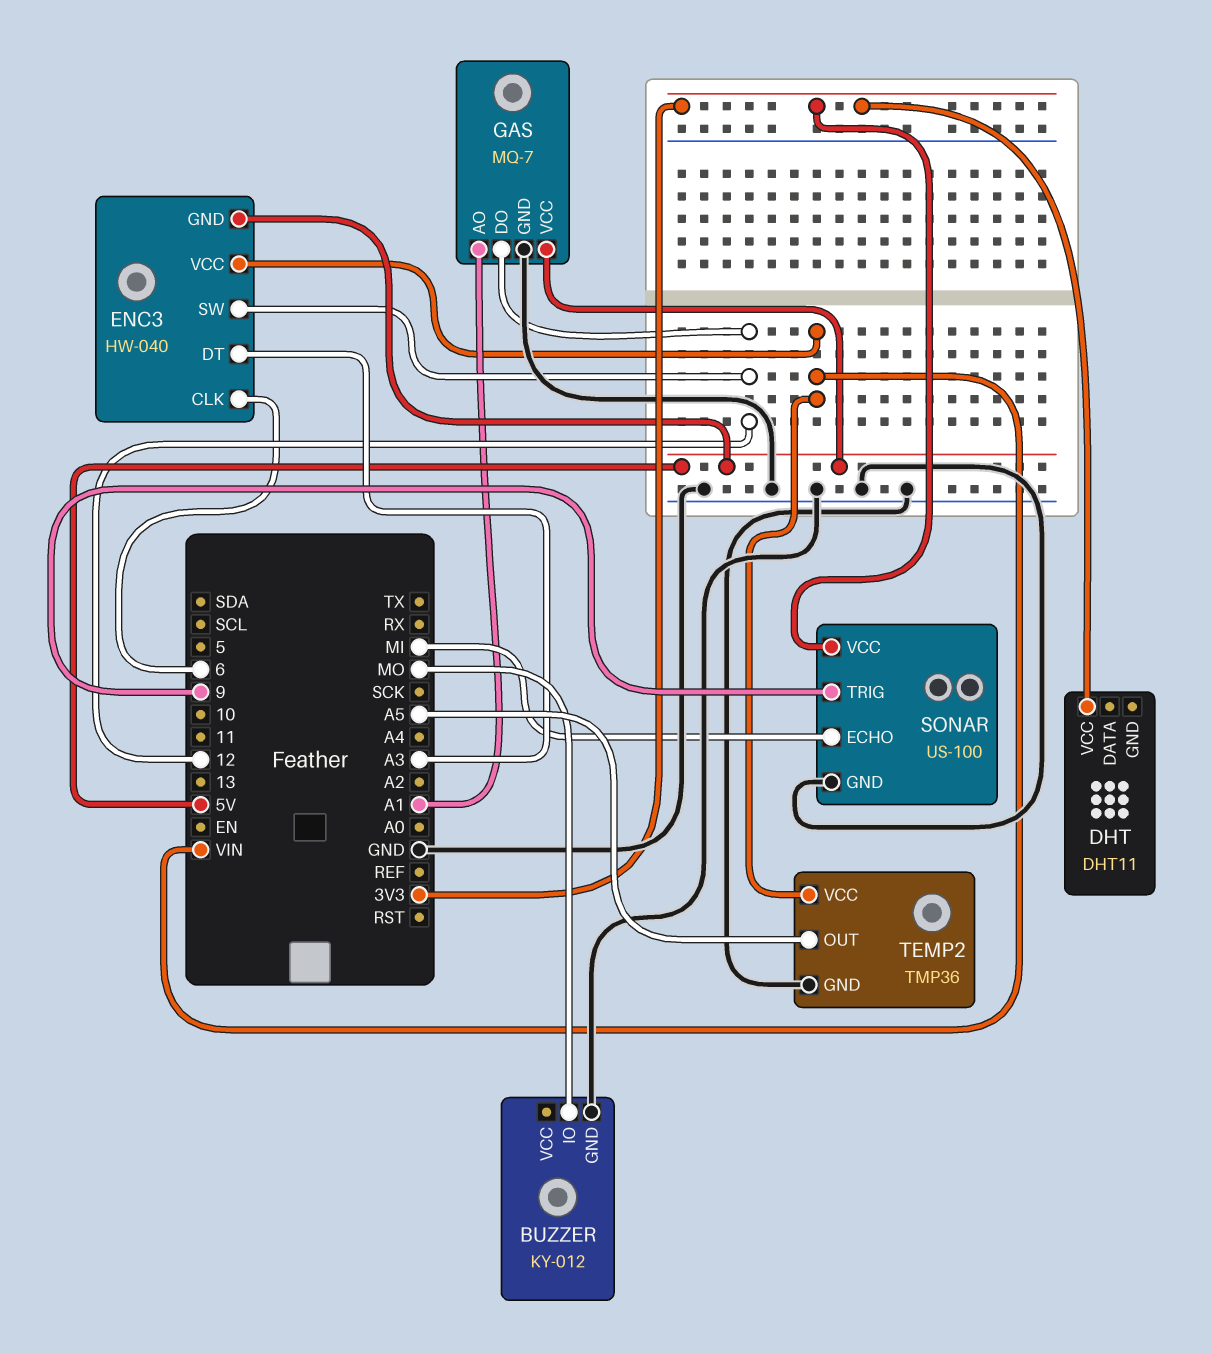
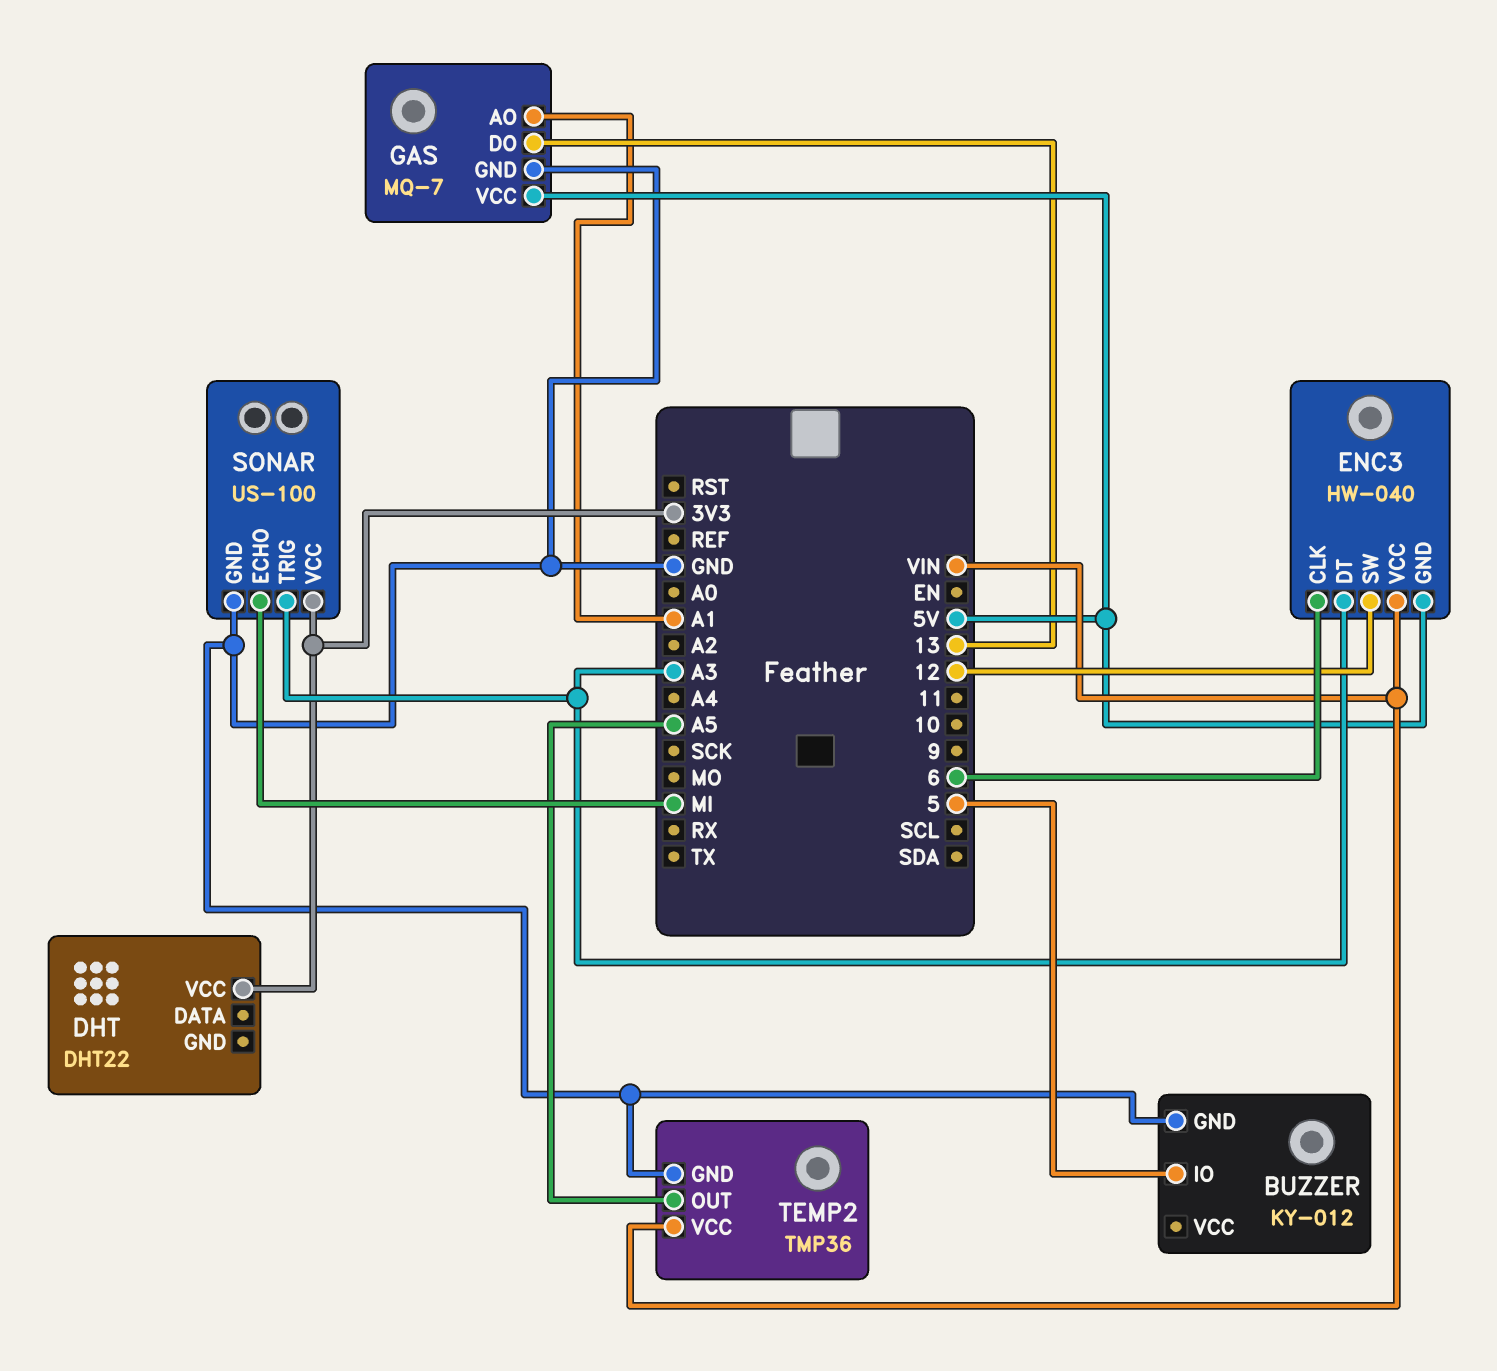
BUZZER pin IO: MO -> 5
DHT: DHT11 -> DHT22
GAS pin DO: 12 -> 13
SONAR pin TRIG: 9 -> A3

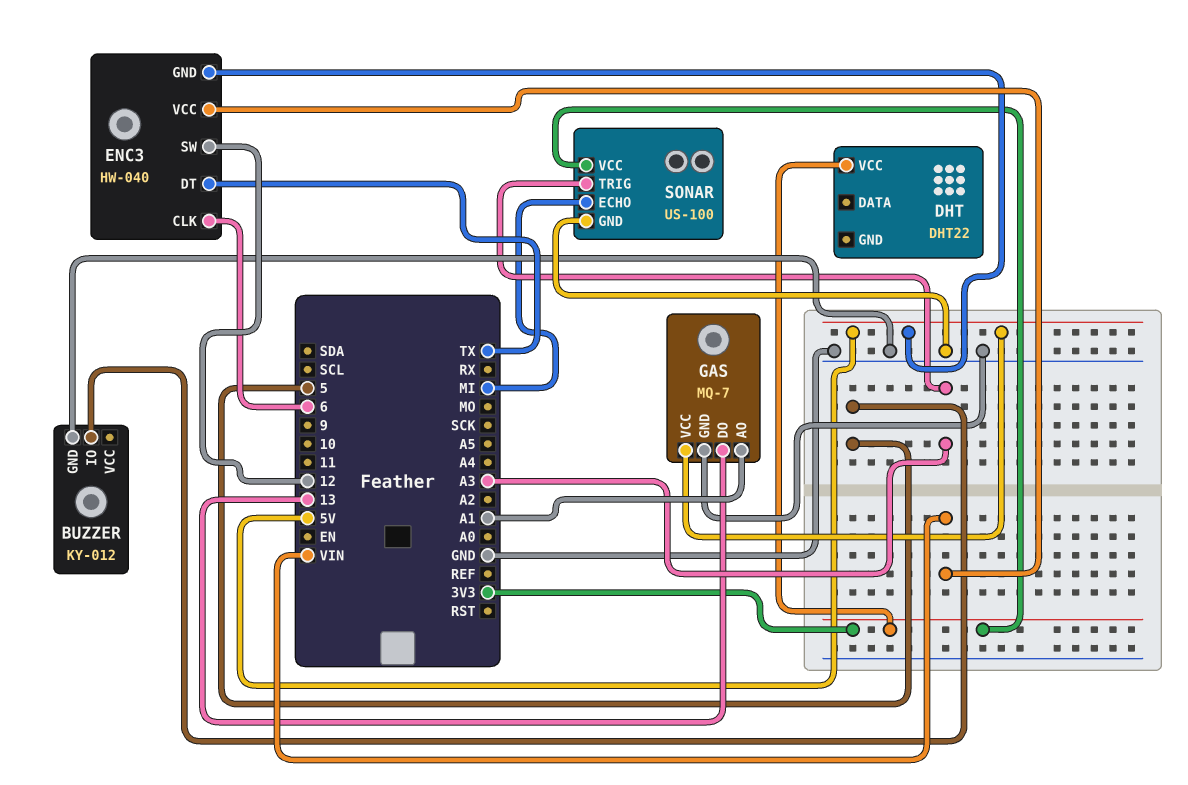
ENC3 pin DT: A3 -> TX
TEMP2: TMP36 -> none
TEMP2 pin GND: GND -> none
TEMP2 pin OUT: A5 -> none
TEMP2 pin VCC: VIN -> none

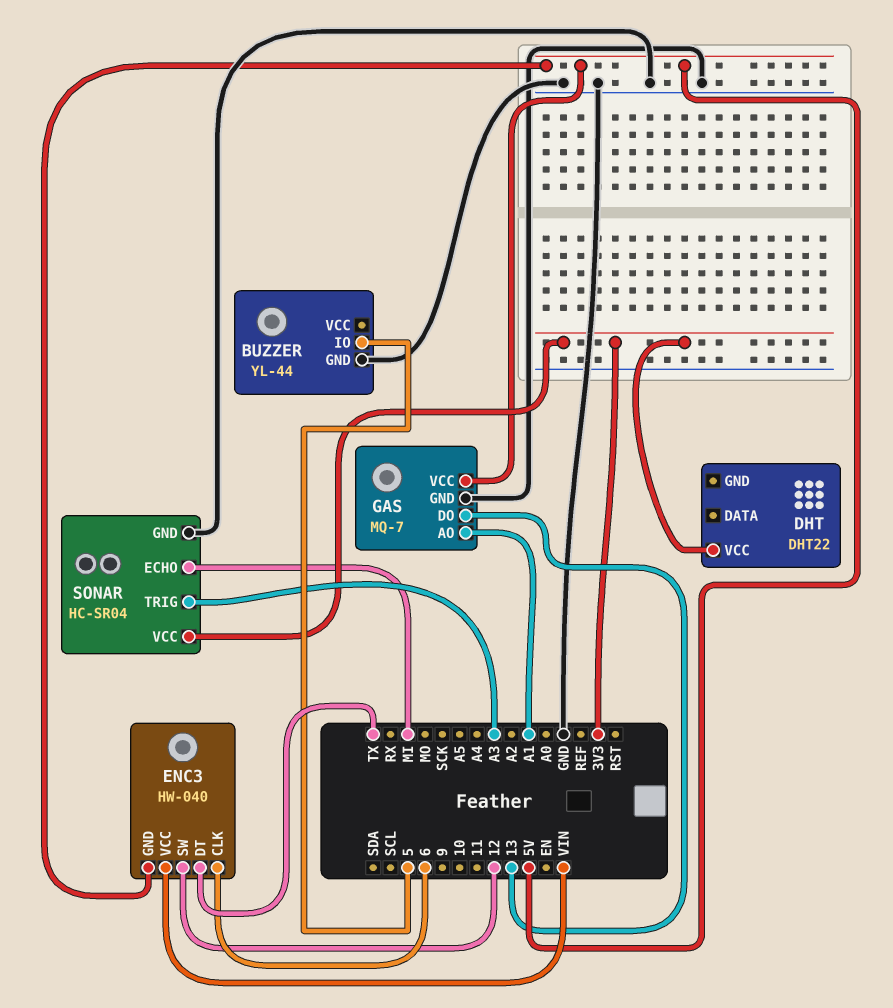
BUZZER: KY-012 -> YL-44
SONAR: US-100 -> HC-SR04

